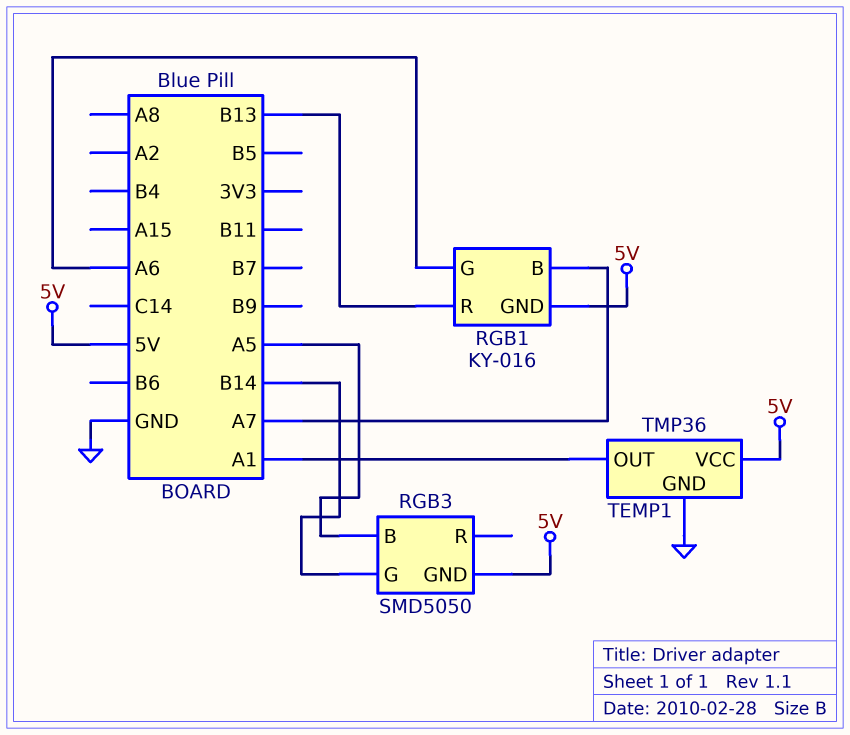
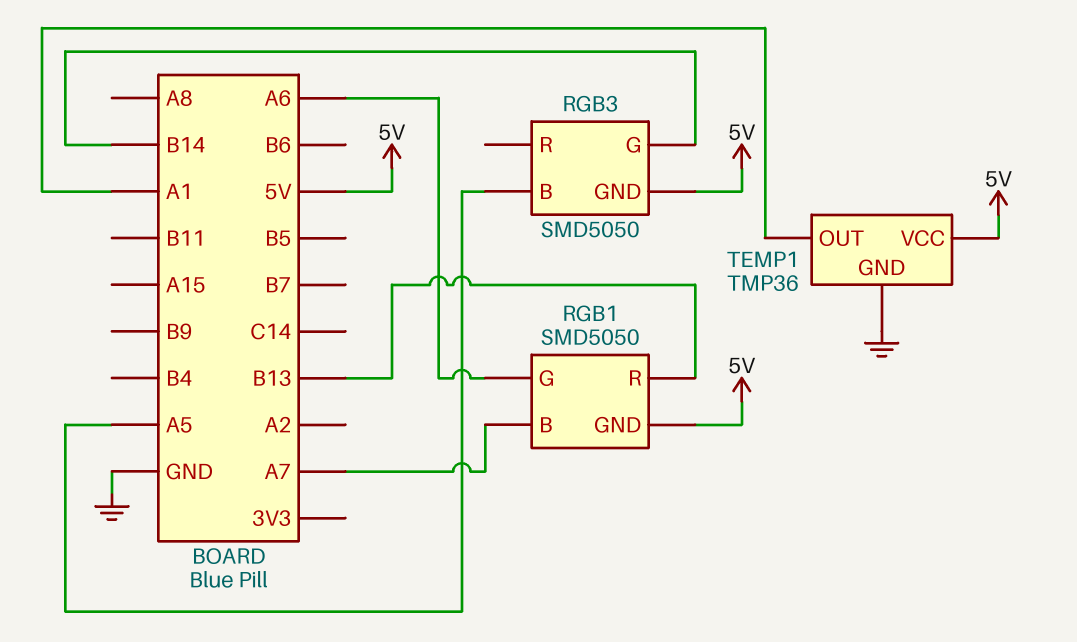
RGB1: KY-016 -> SMD5050

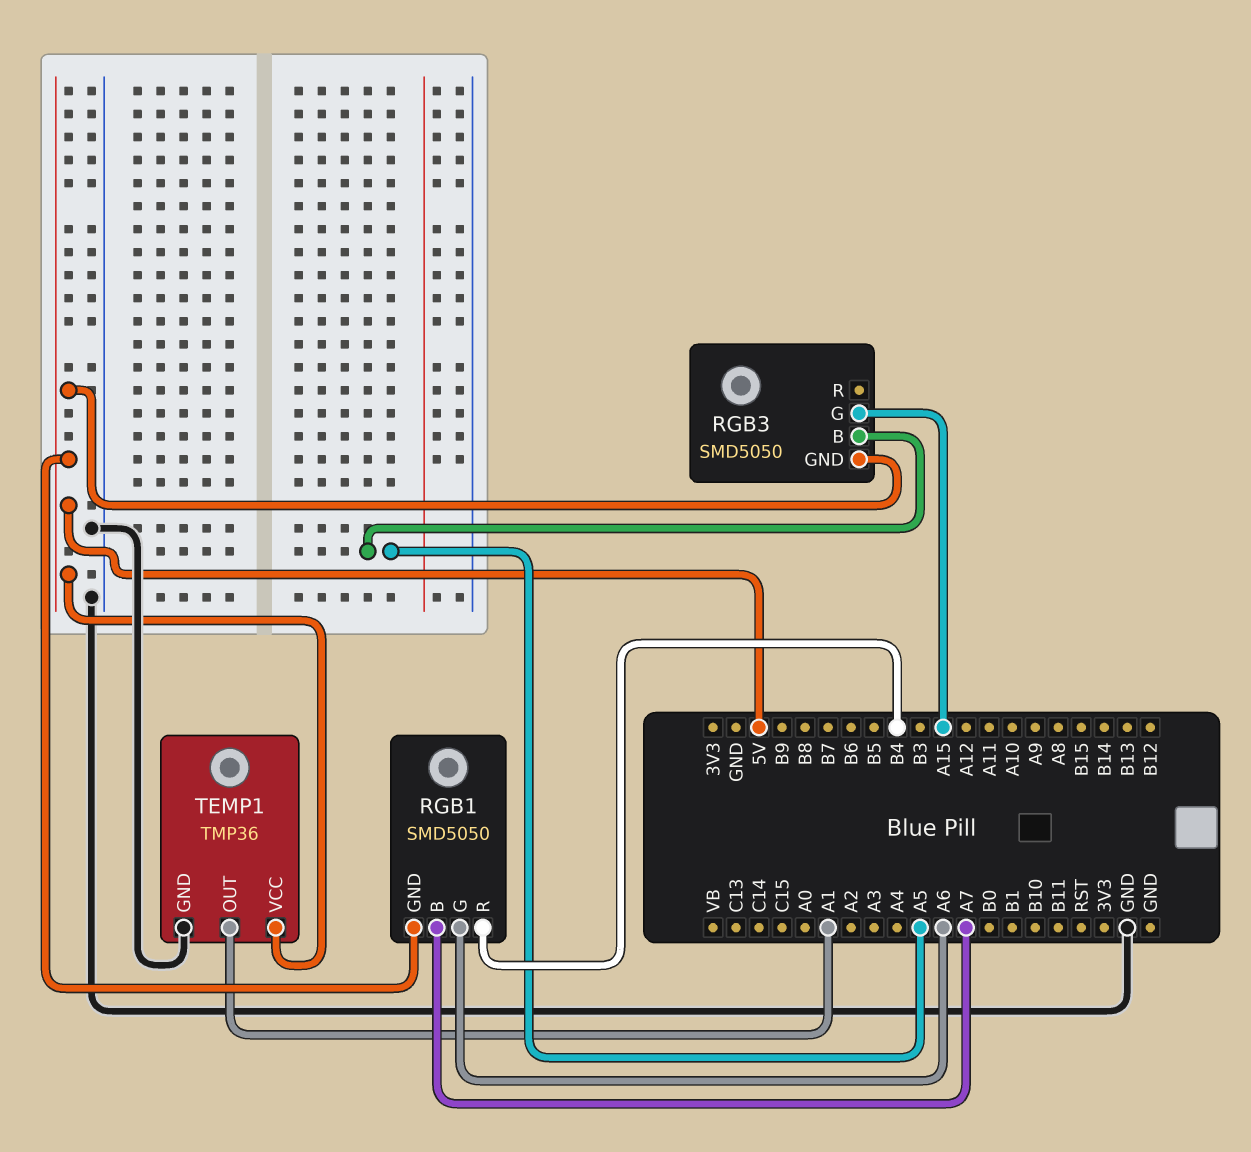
RGB1 pin R: B13 -> B4
RGB3 pin G: B14 -> A15

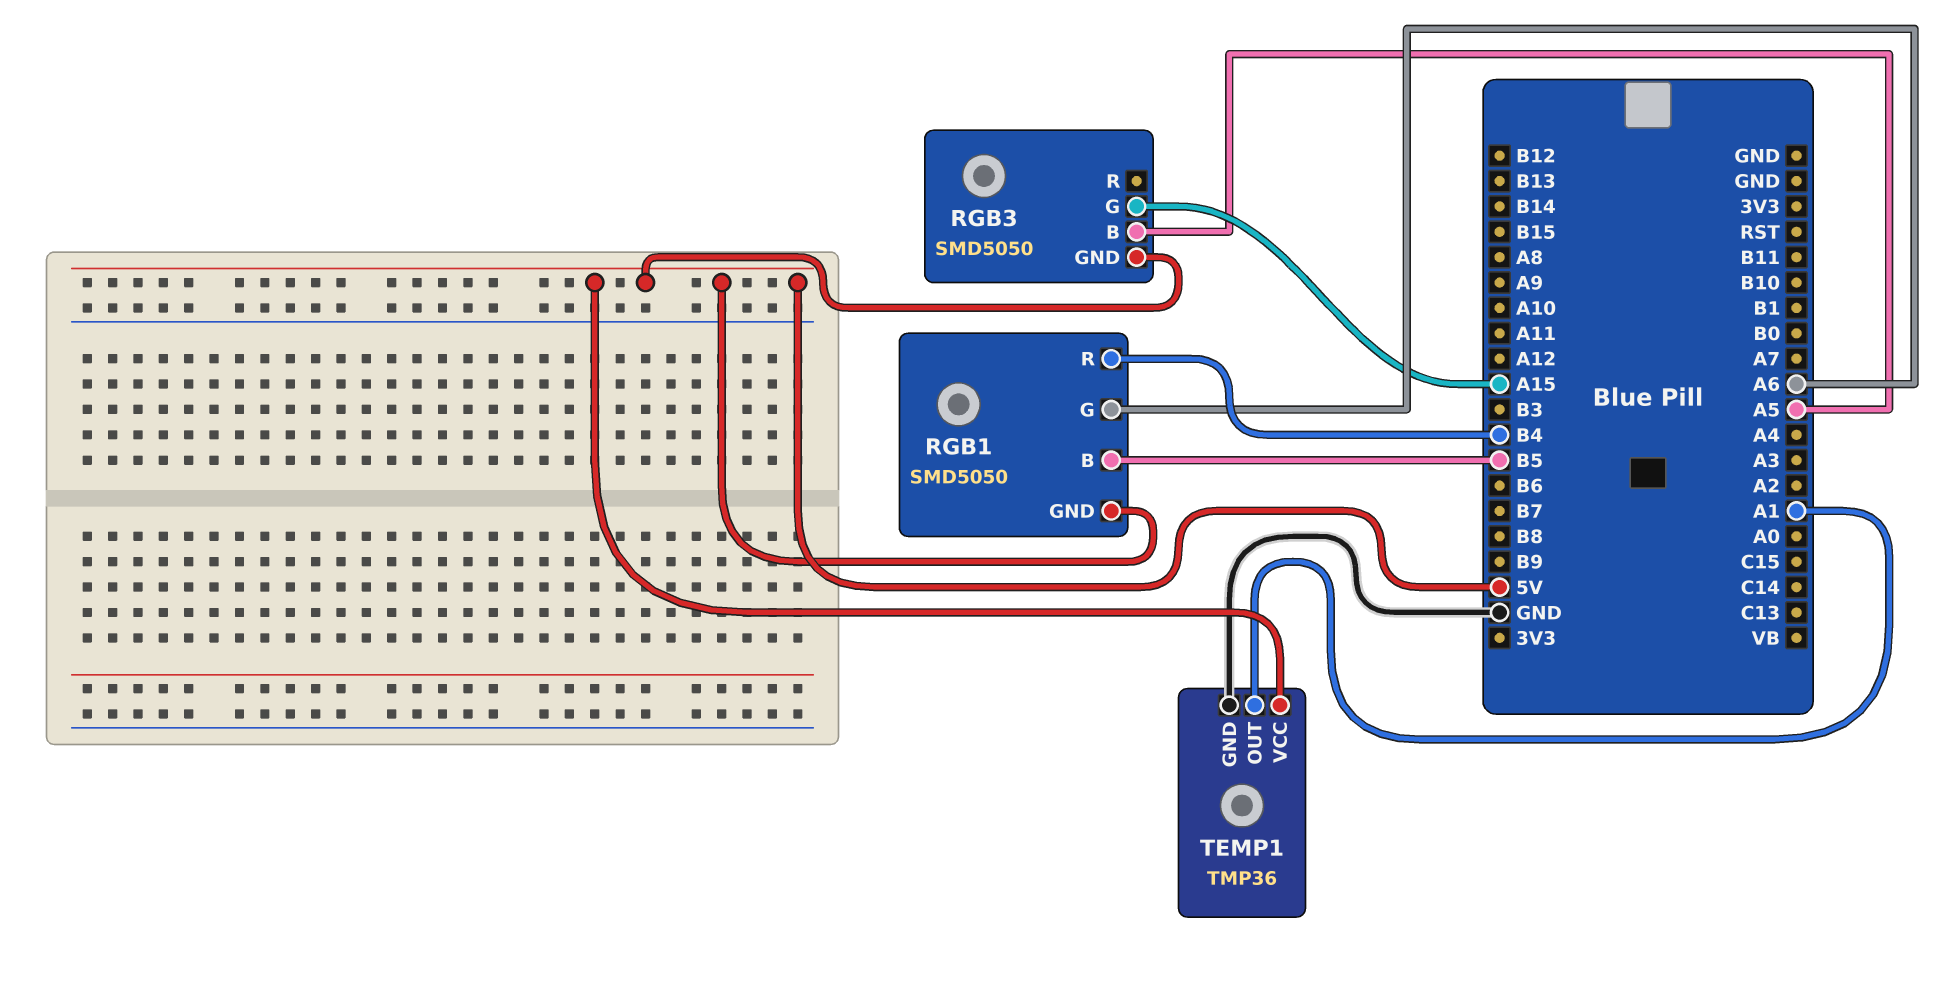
RGB1 pin B: A7 -> B5

